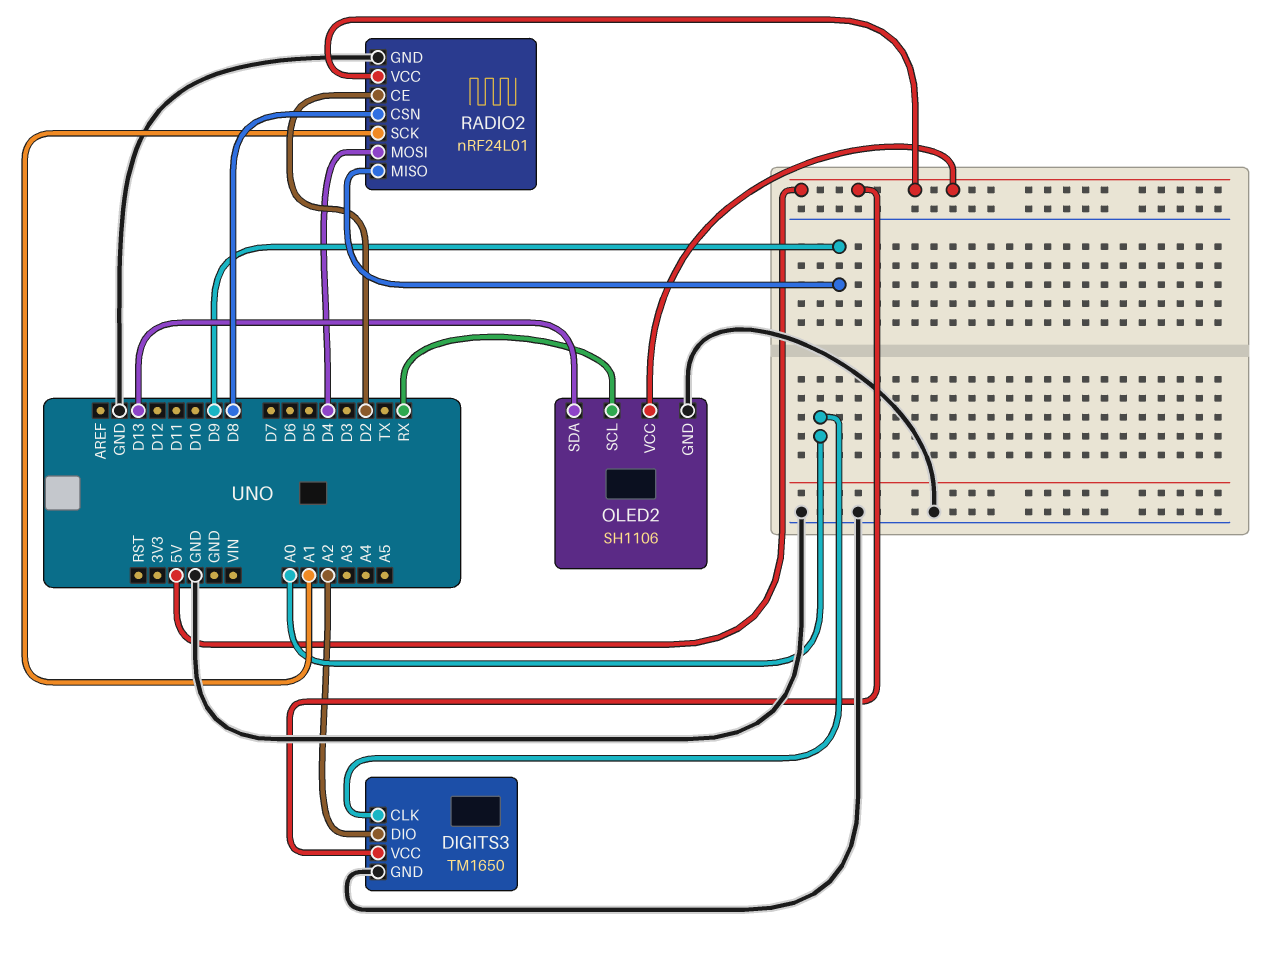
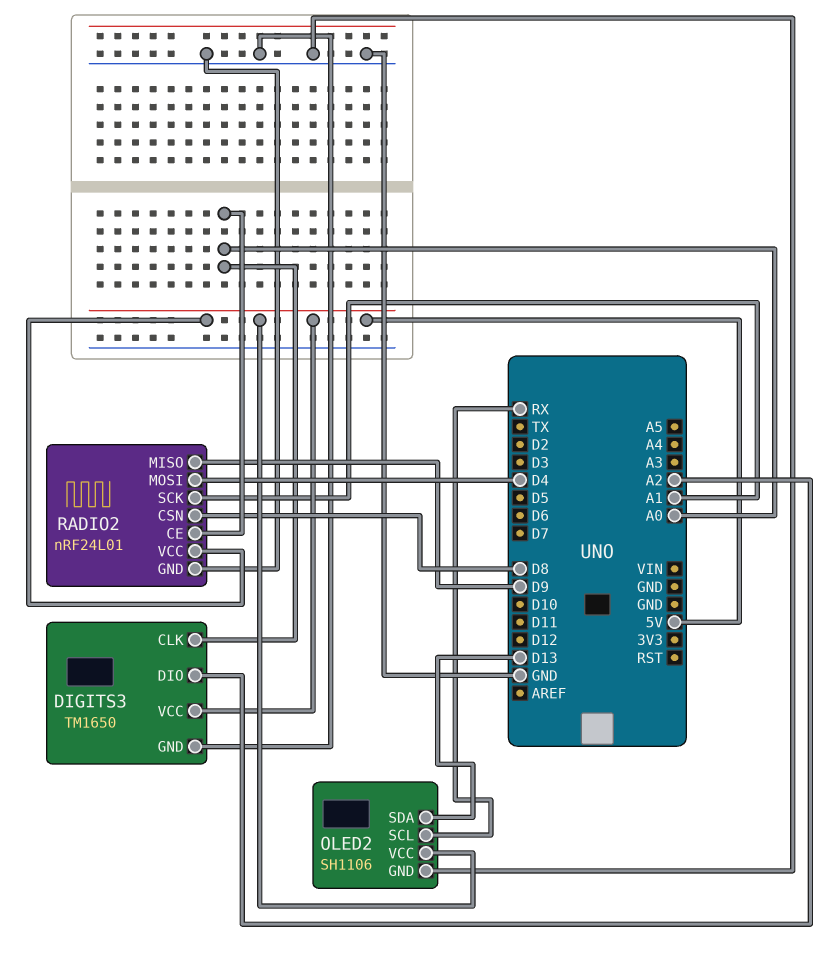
RADIO2 pin CE: D2 -> A0

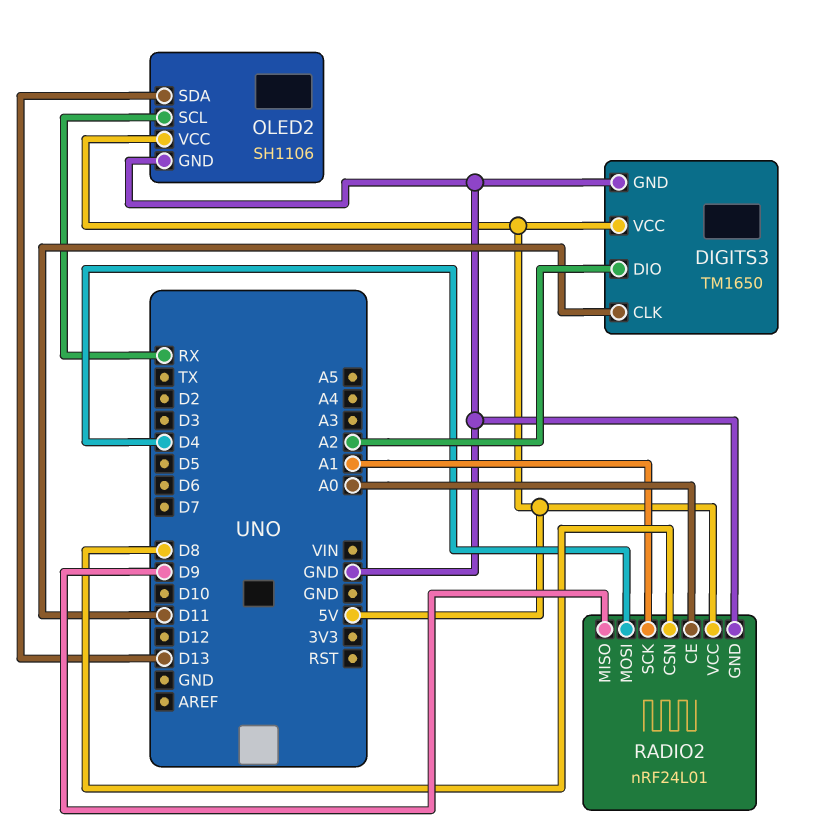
DIGITS3 pin CLK: A0 -> D11

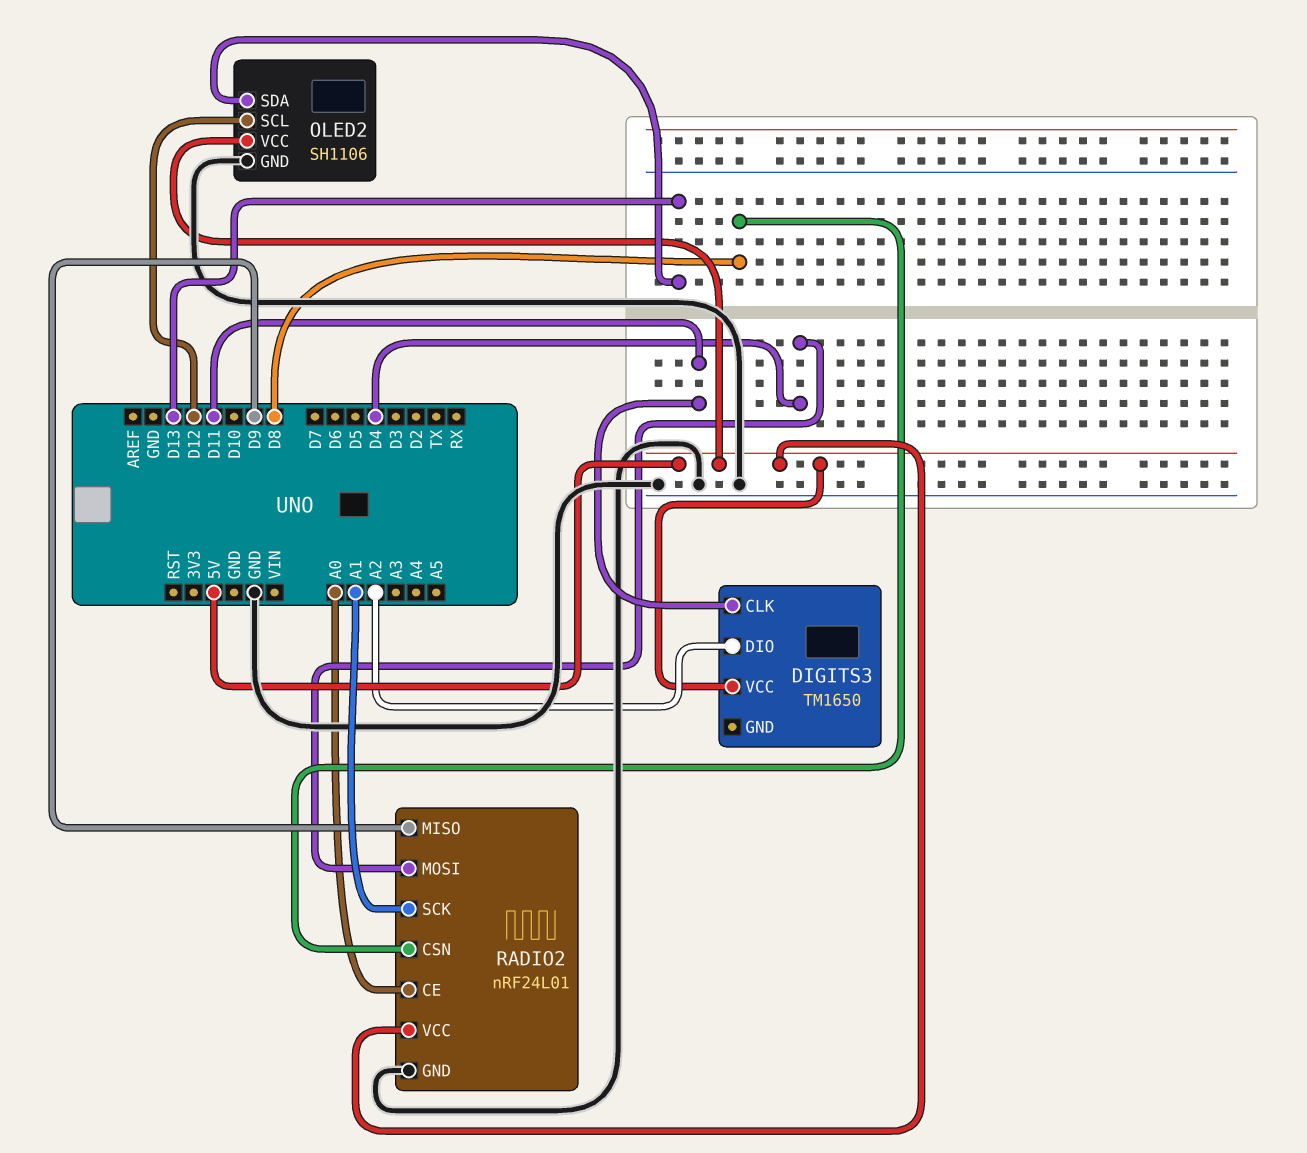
DIGITS3 pin GND: GND -> none
OLED2 pin SCL: RX -> D12

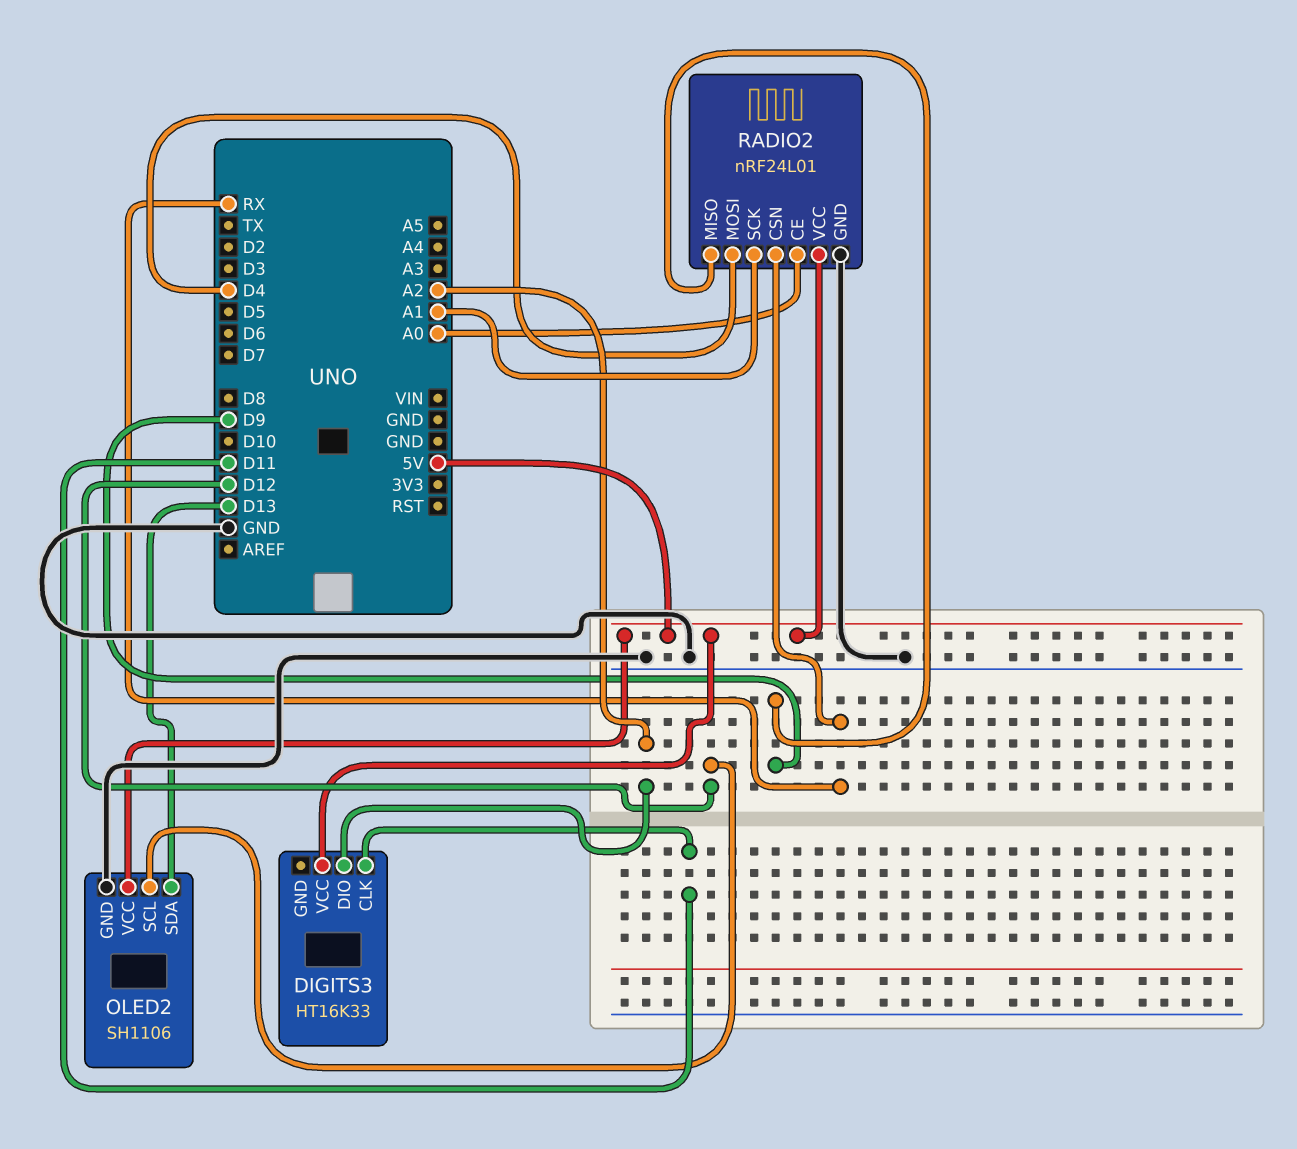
DIGITS3: TM1650 -> HT16K33
RADIO2 pin CSN: D8 -> RX

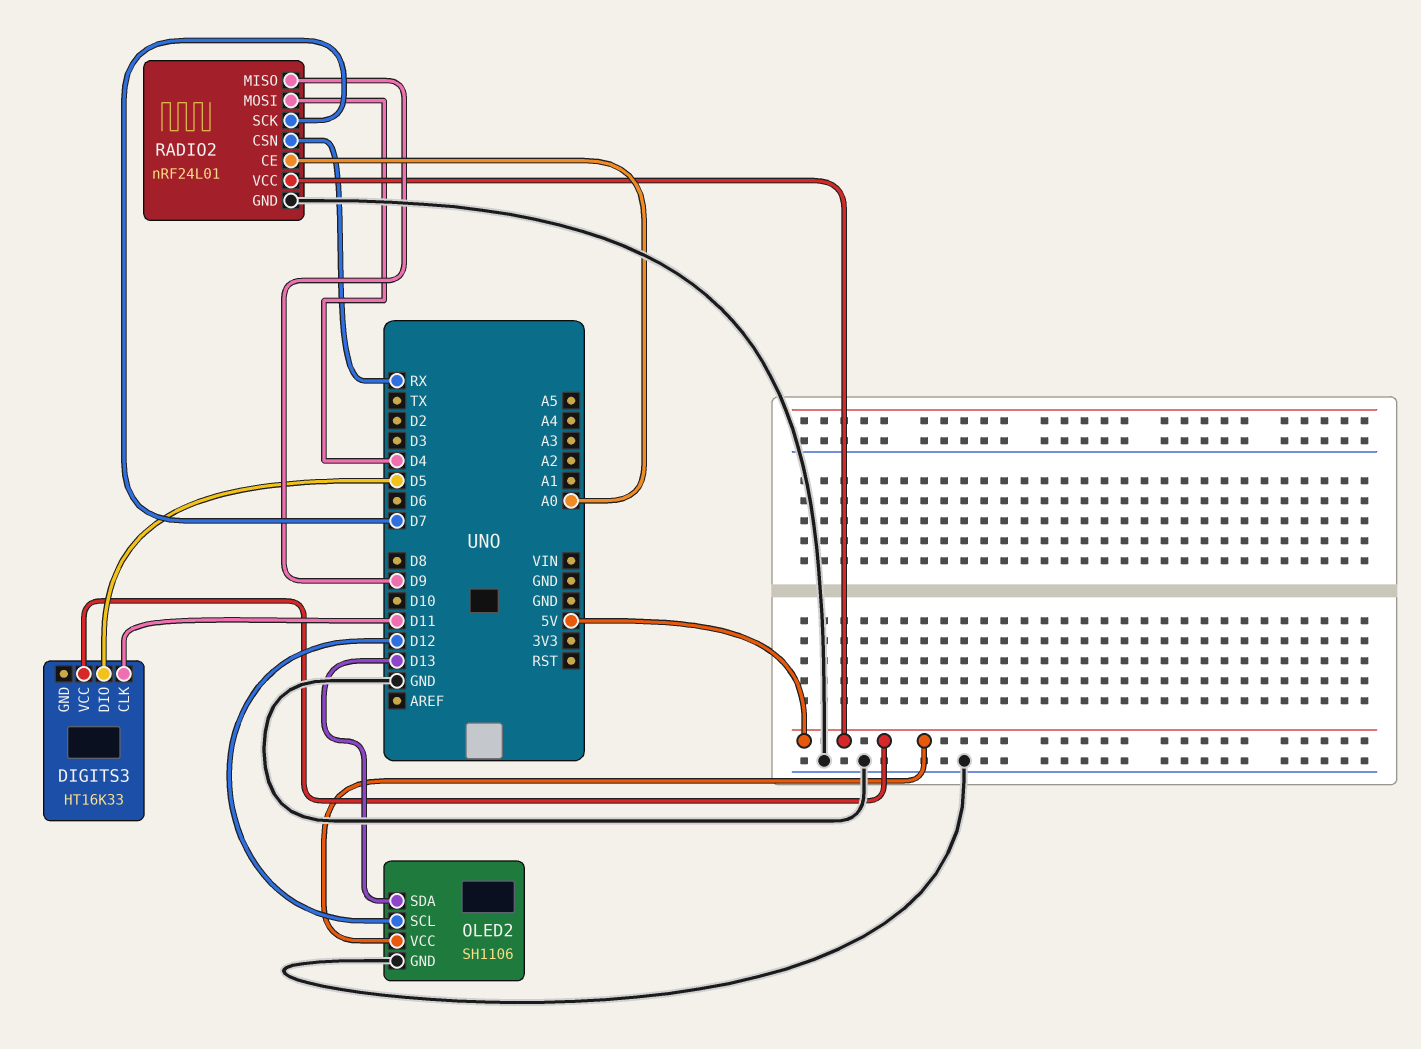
DIGITS3 pin DIO: A2 -> D5
RADIO2 pin SCK: A1 -> D7

